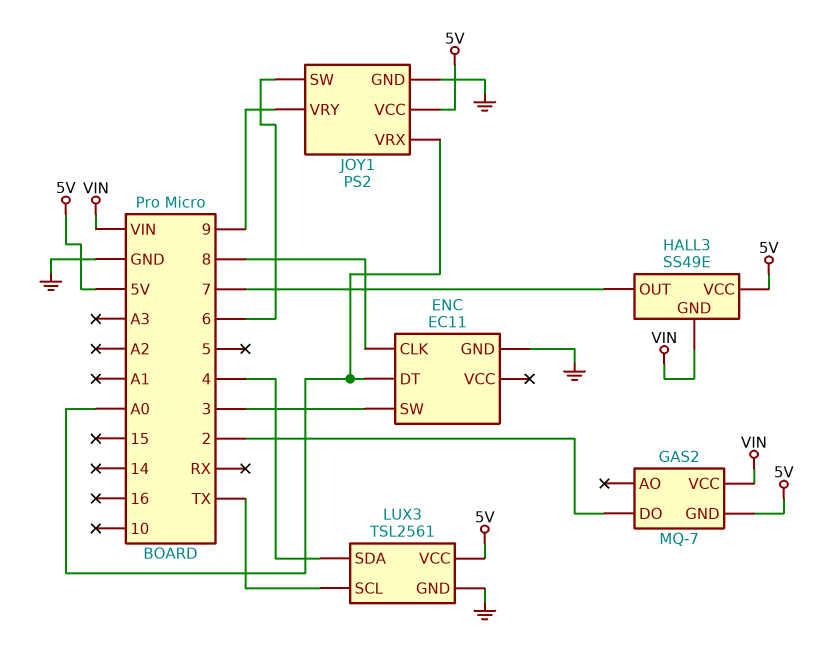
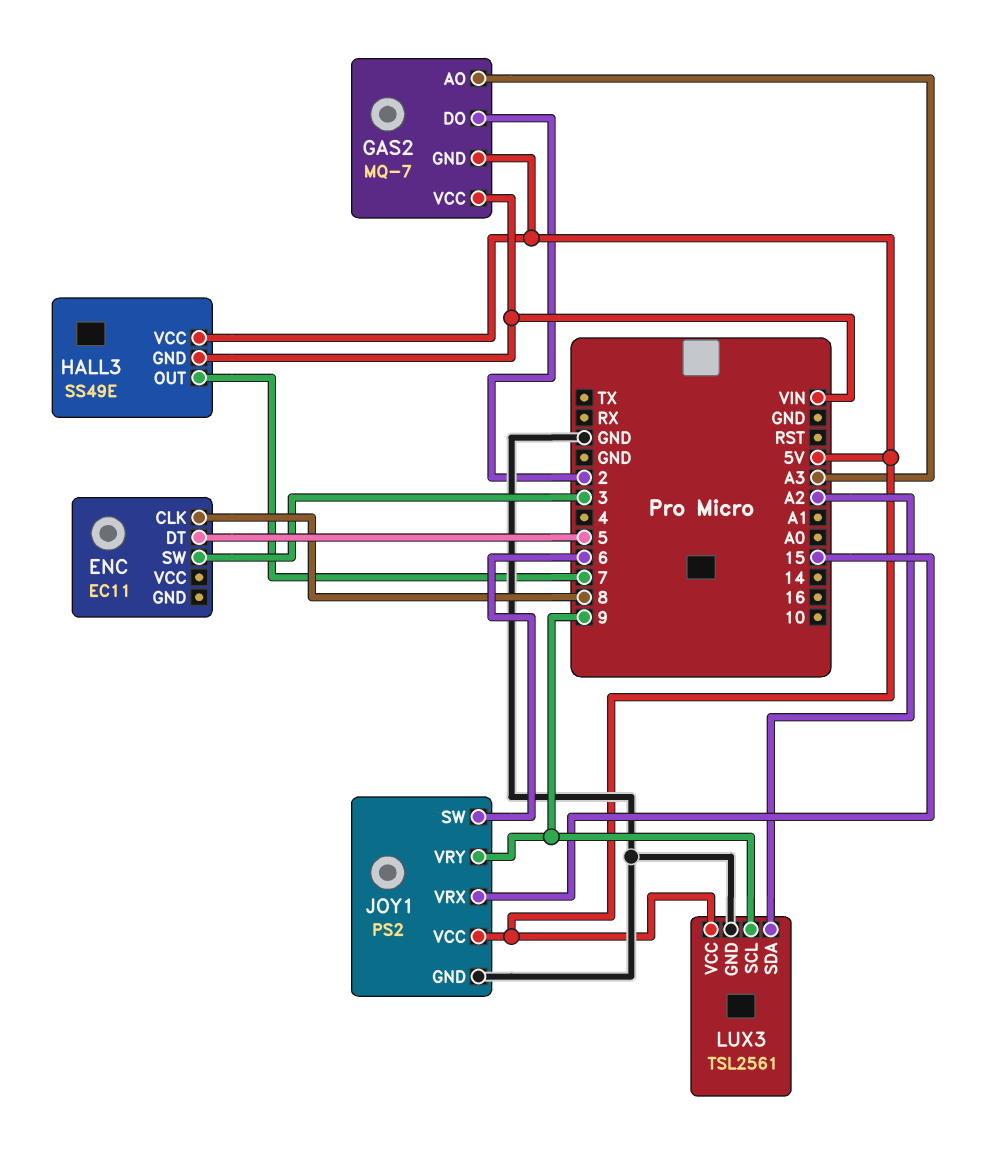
ENC pin DT: A0 -> 5
ENC pin GND: GND -> none
GAS2 pin AO: none -> A3
JOY1 pin VRX: A0 -> 15
LUX3 pin SCL: TX -> 9
LUX3 pin SDA: 4 -> A2

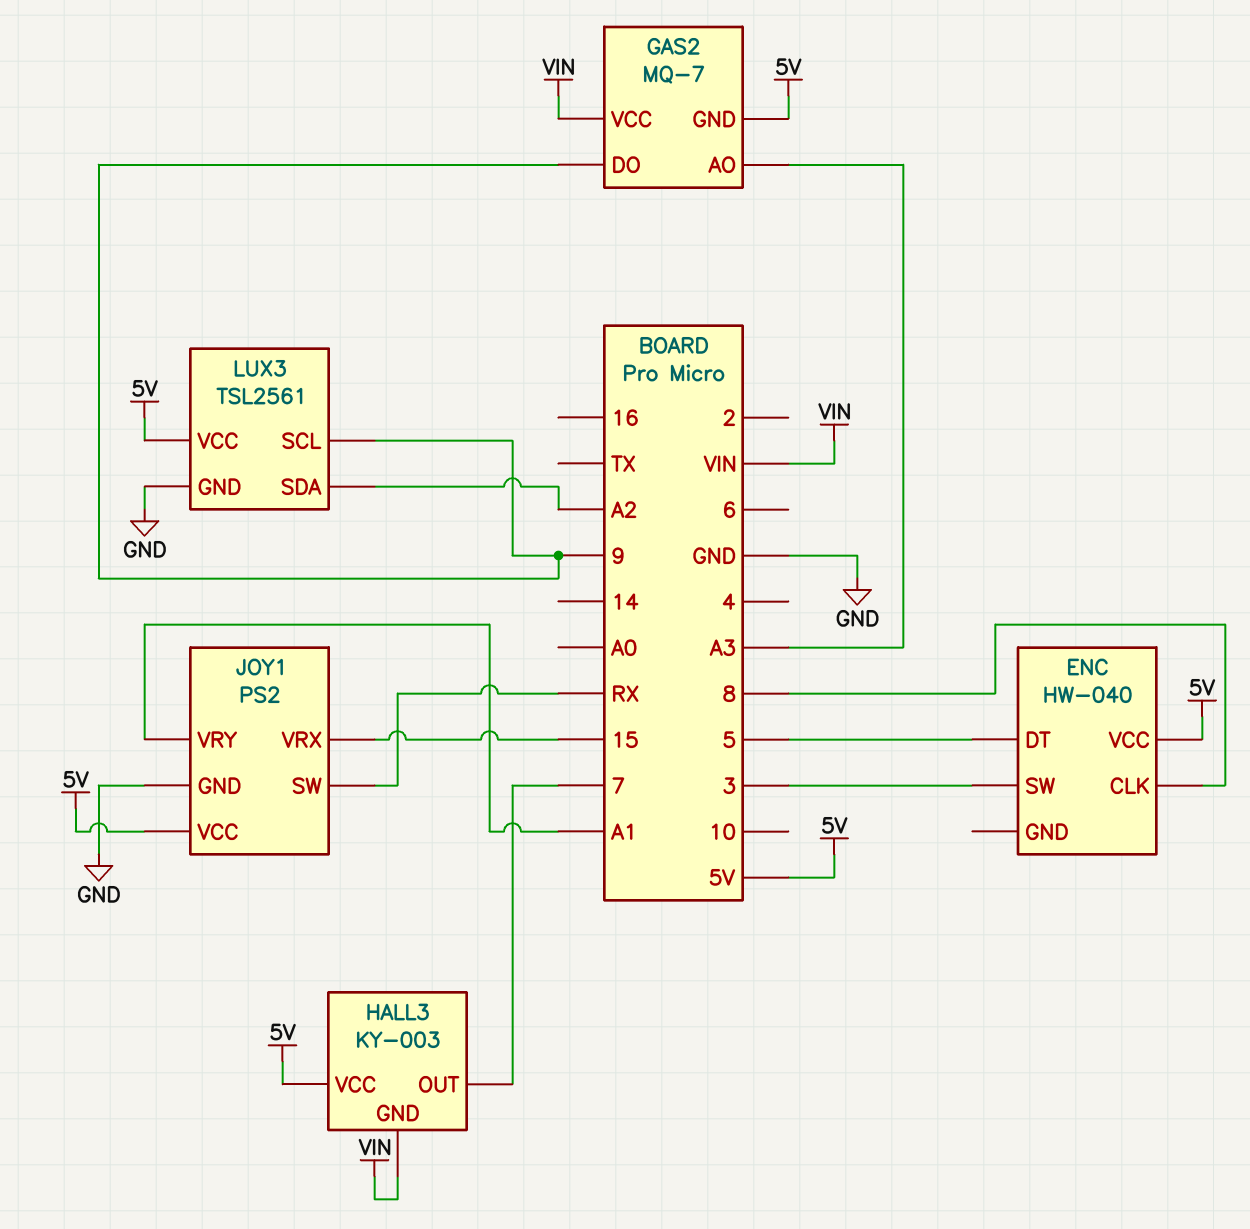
ENC: EC11 -> HW-040
ENC pin VCC: none -> 5V
GAS2 pin DO: 2 -> 9
HALL3: SS49E -> KY-003
JOY1 pin SW: 6 -> RX
JOY1 pin VRY: 9 -> A1

